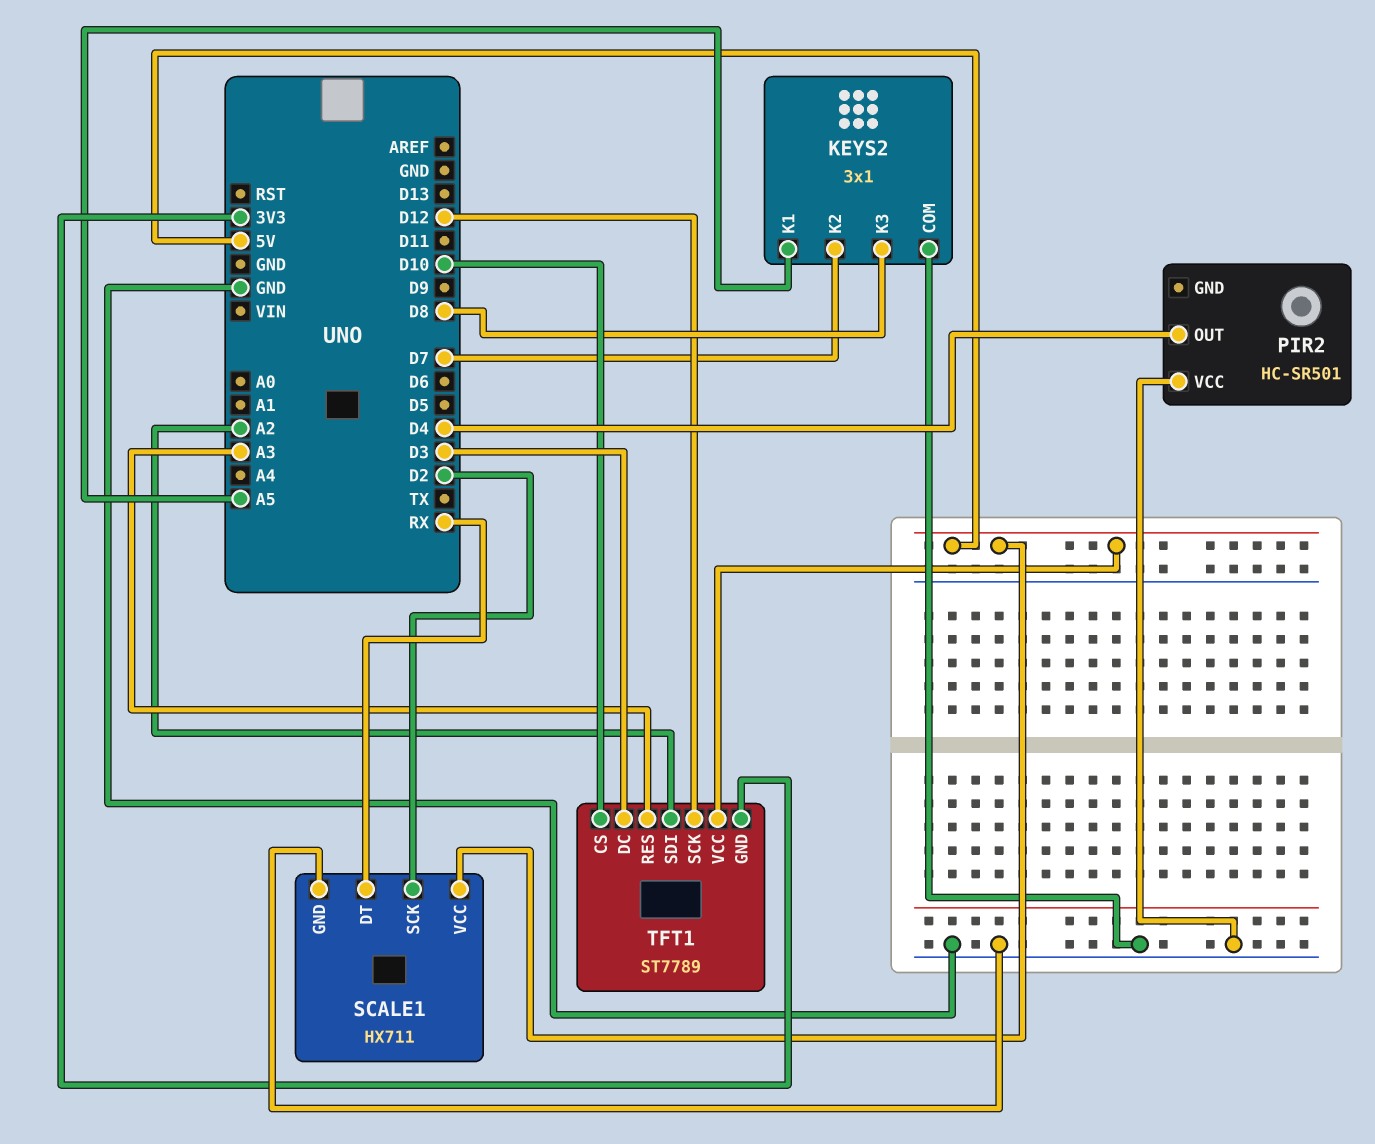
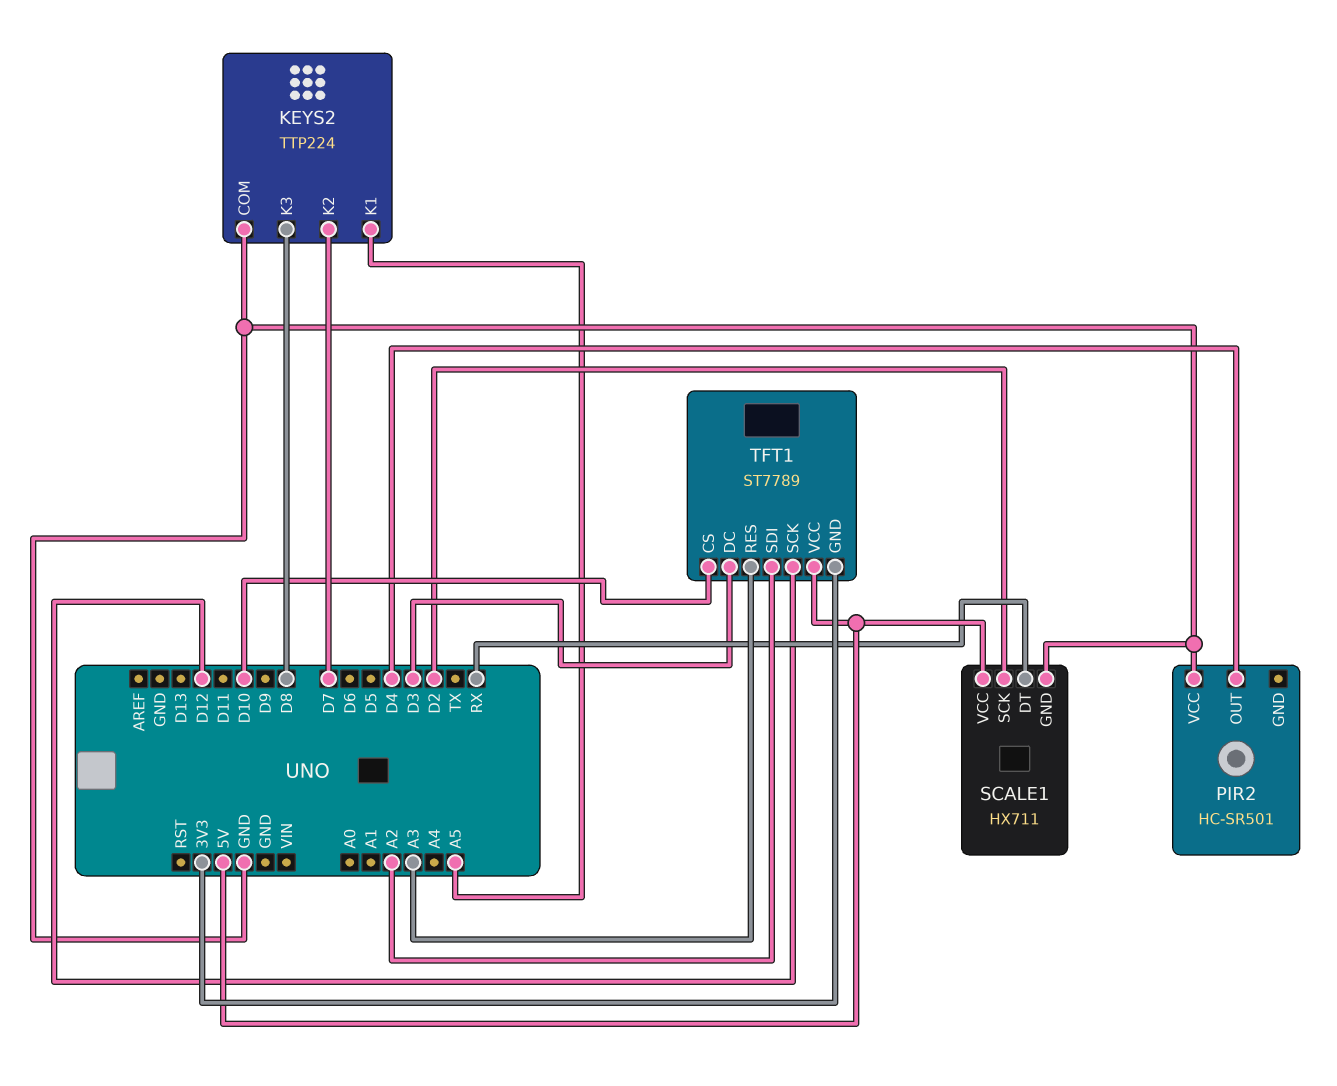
KEYS2: 3x1 -> TTP224

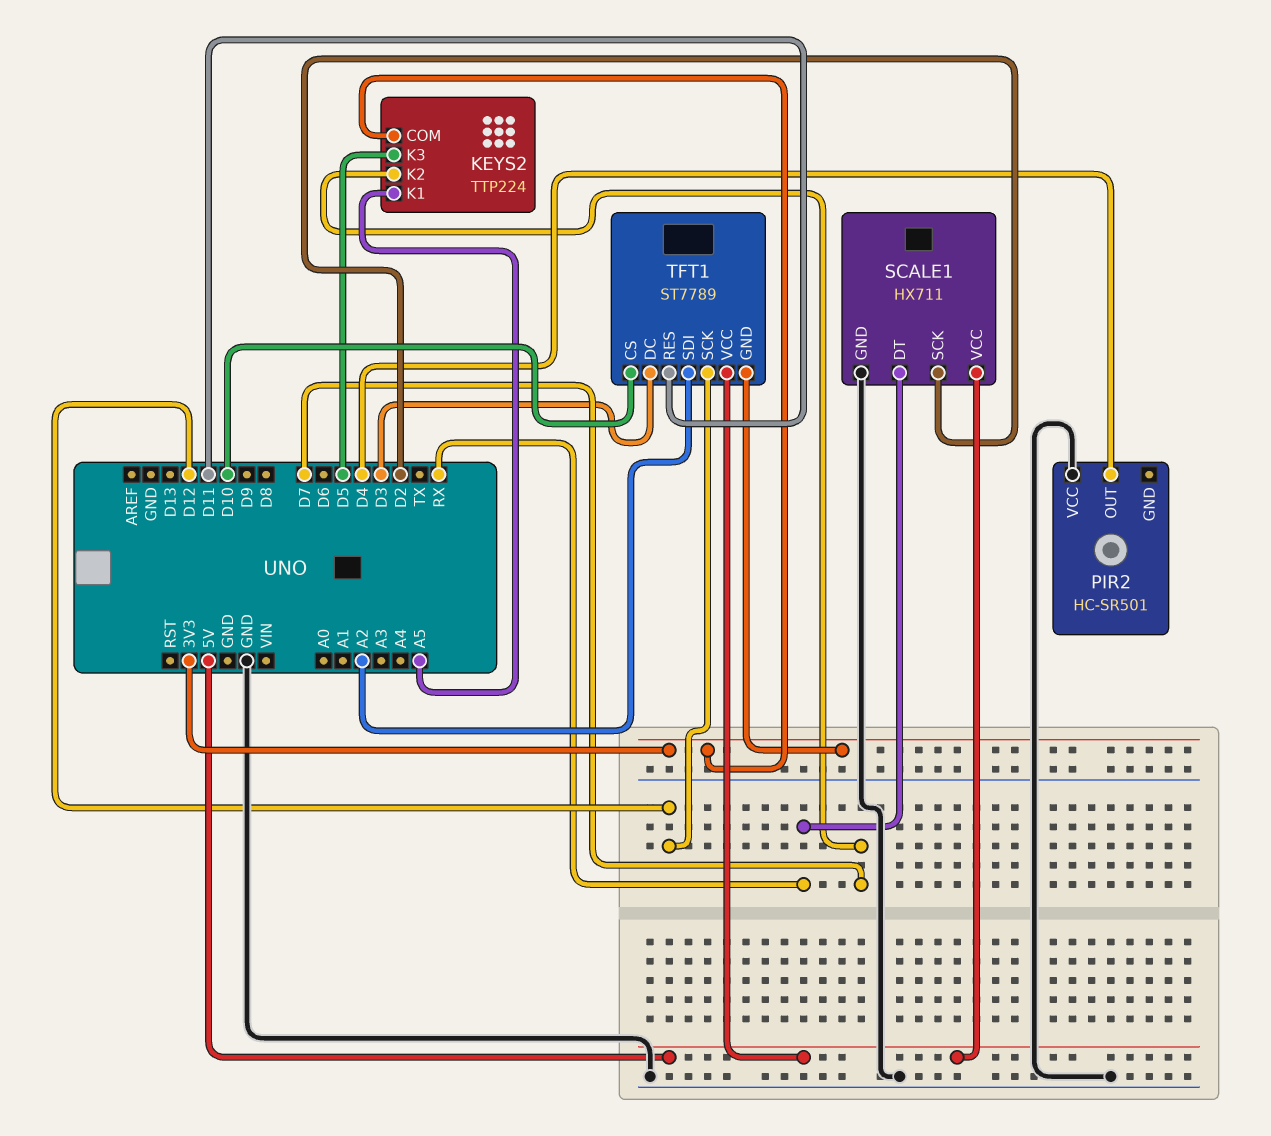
KEYS2 pin COM: GND -> 3V3
KEYS2 pin K3: D8 -> D5
TFT1 pin RES: A3 -> D11

